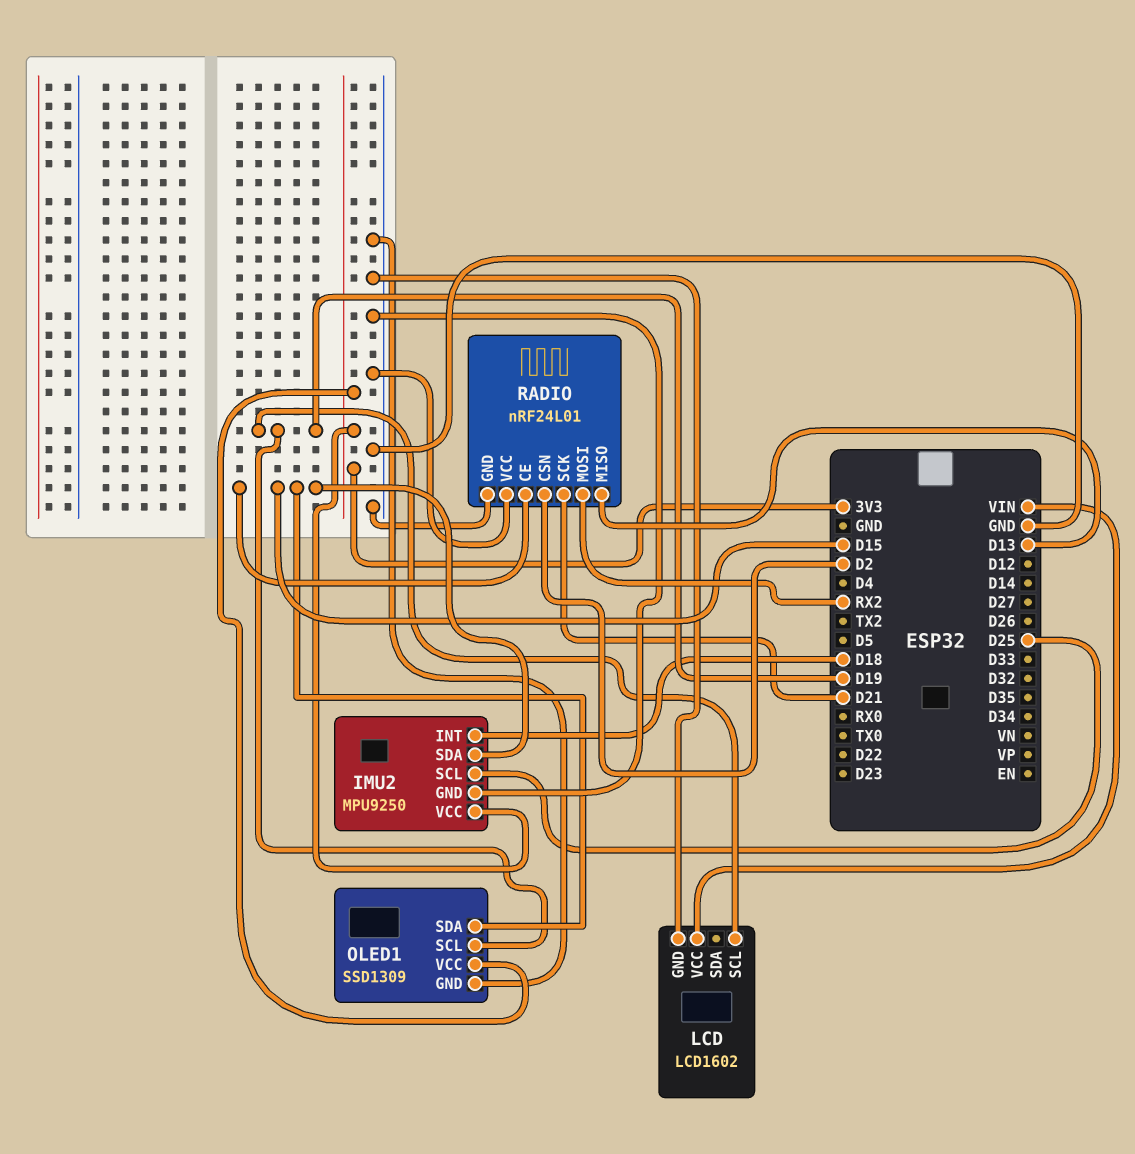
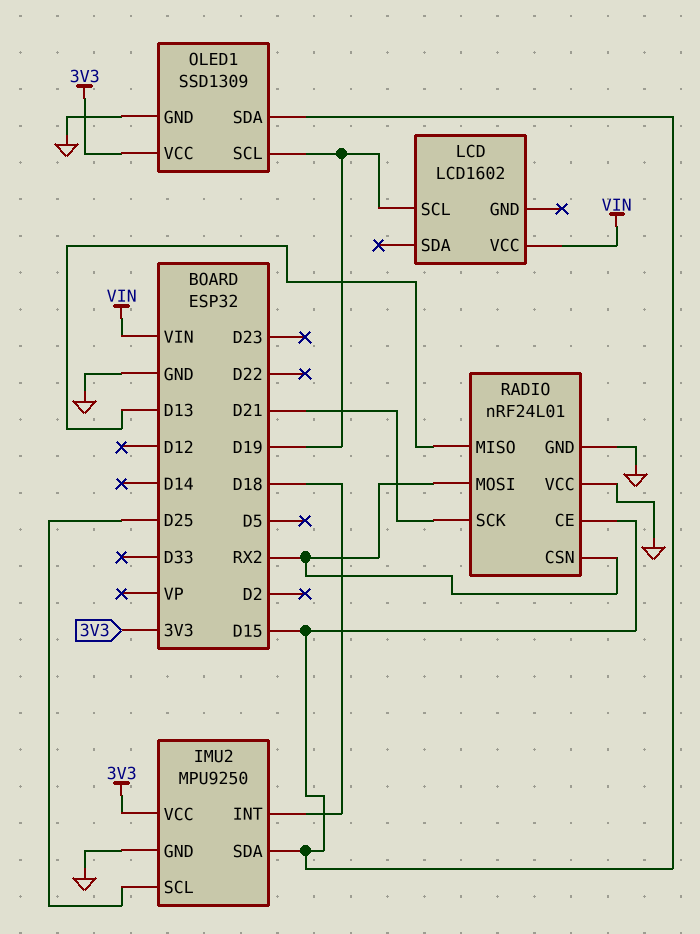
LCD pin GND: GND -> none
RADIO pin CSN: D2 -> RX2

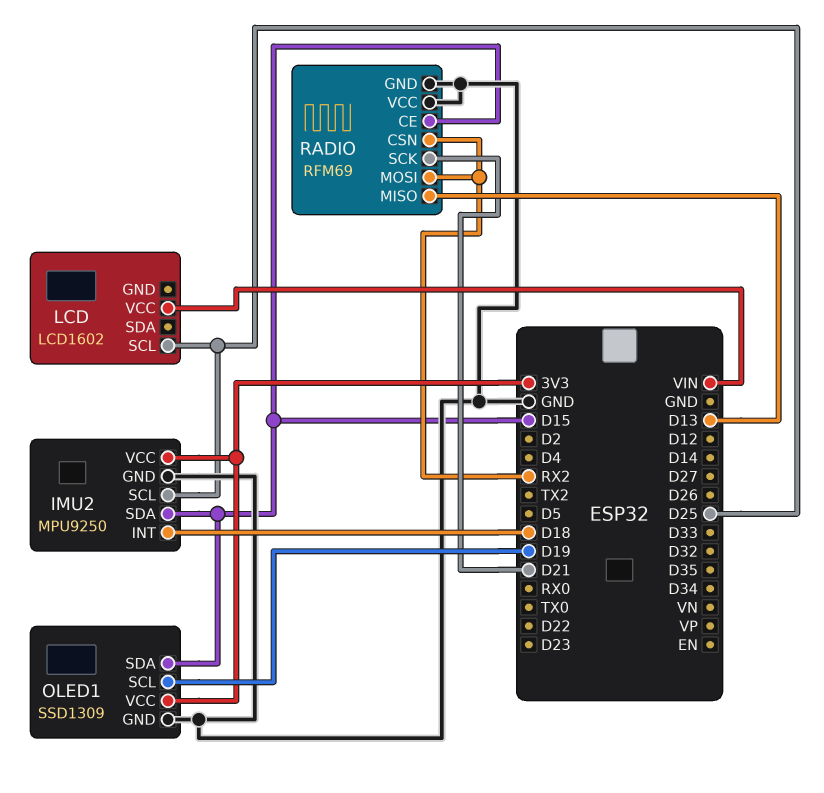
LCD pin SCL: D19 -> D25
RADIO: nRF24L01 -> RFM69

